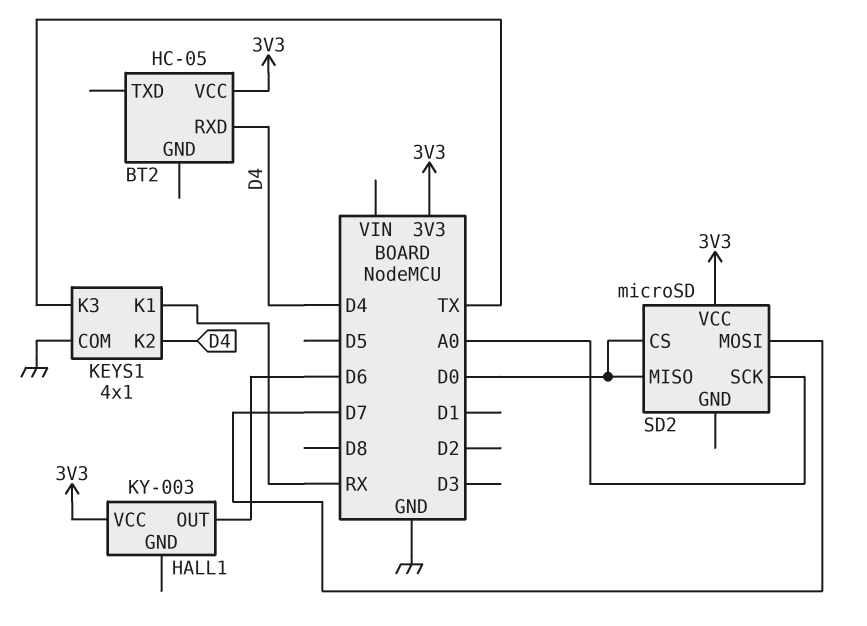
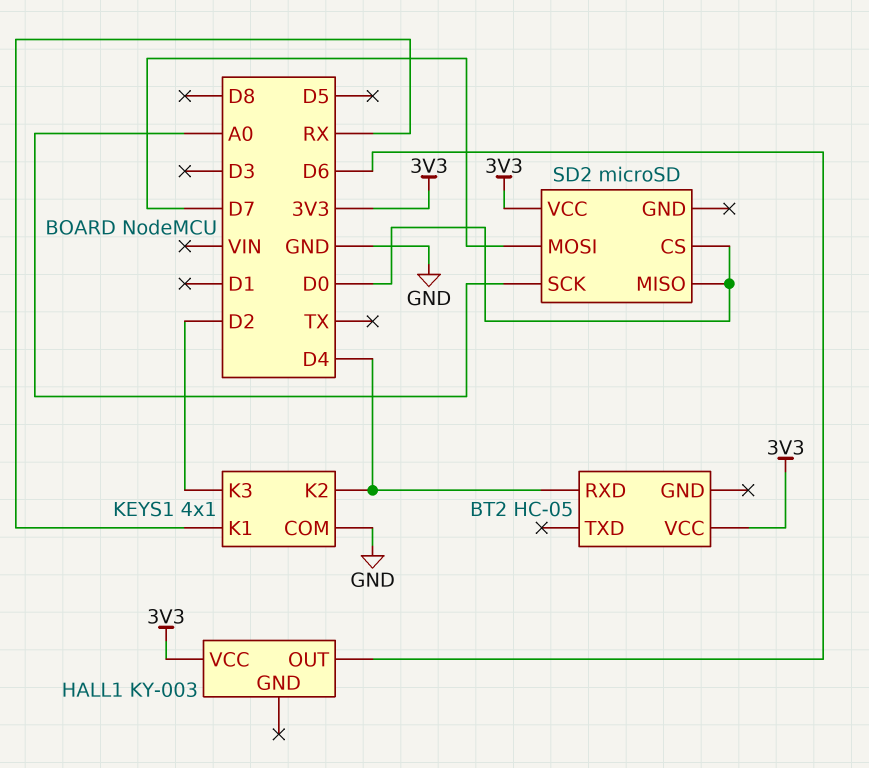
KEYS1 pin K3: TX -> D2

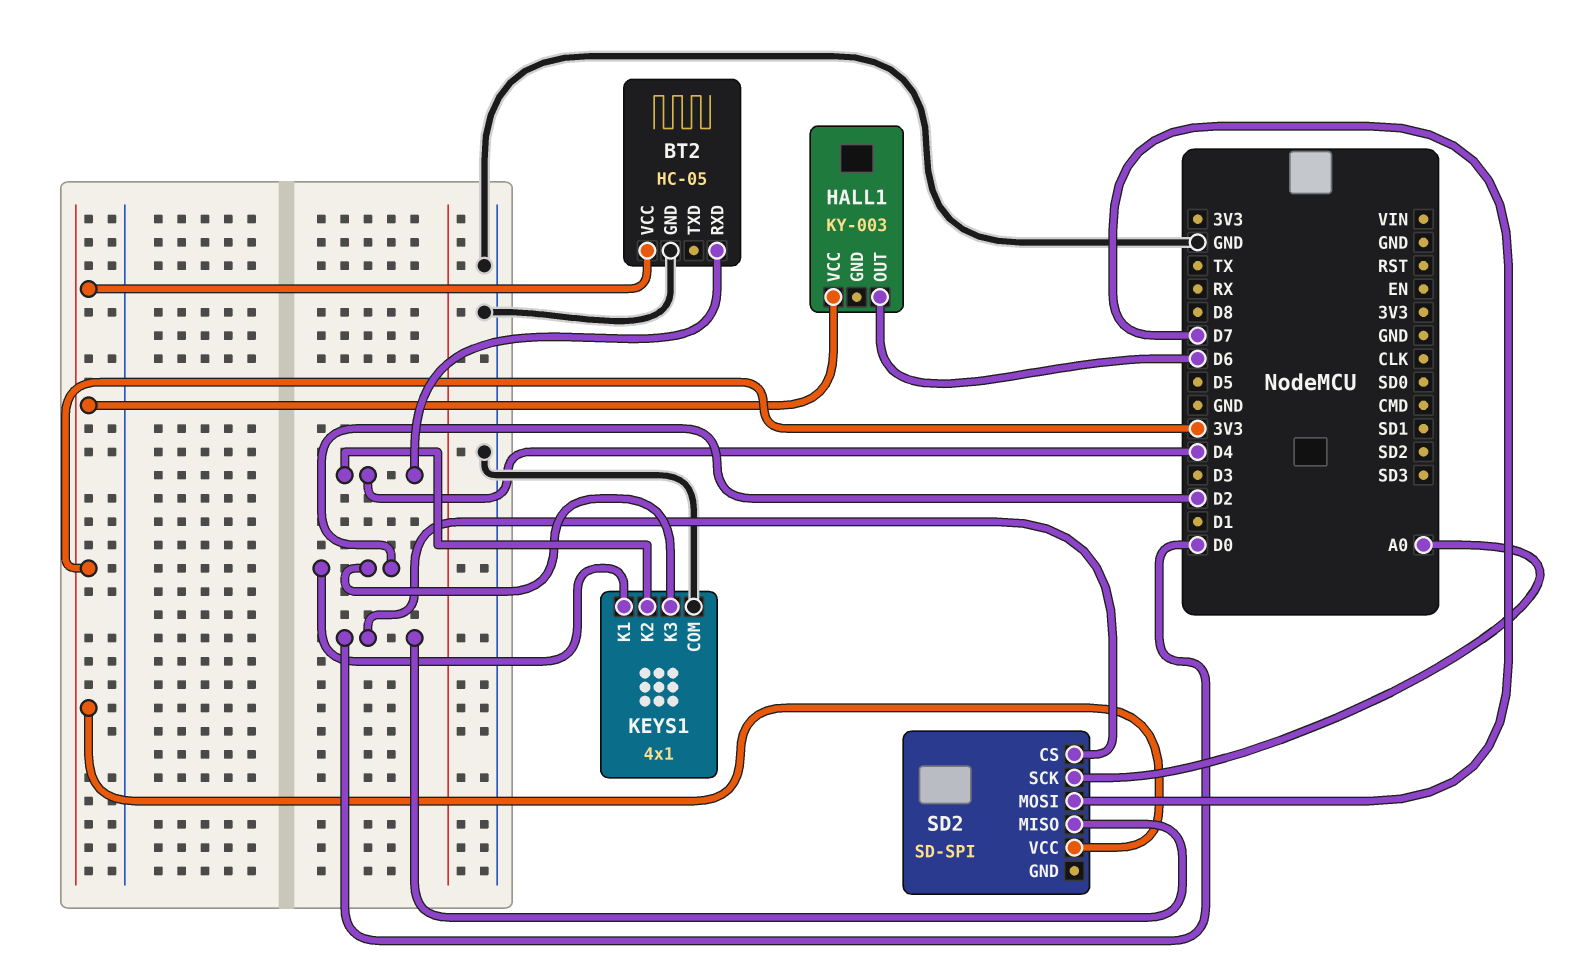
BT2 pin GND: none -> GND
KEYS1 pin K1: RX -> D2
SD2: microSD -> SD-SPI

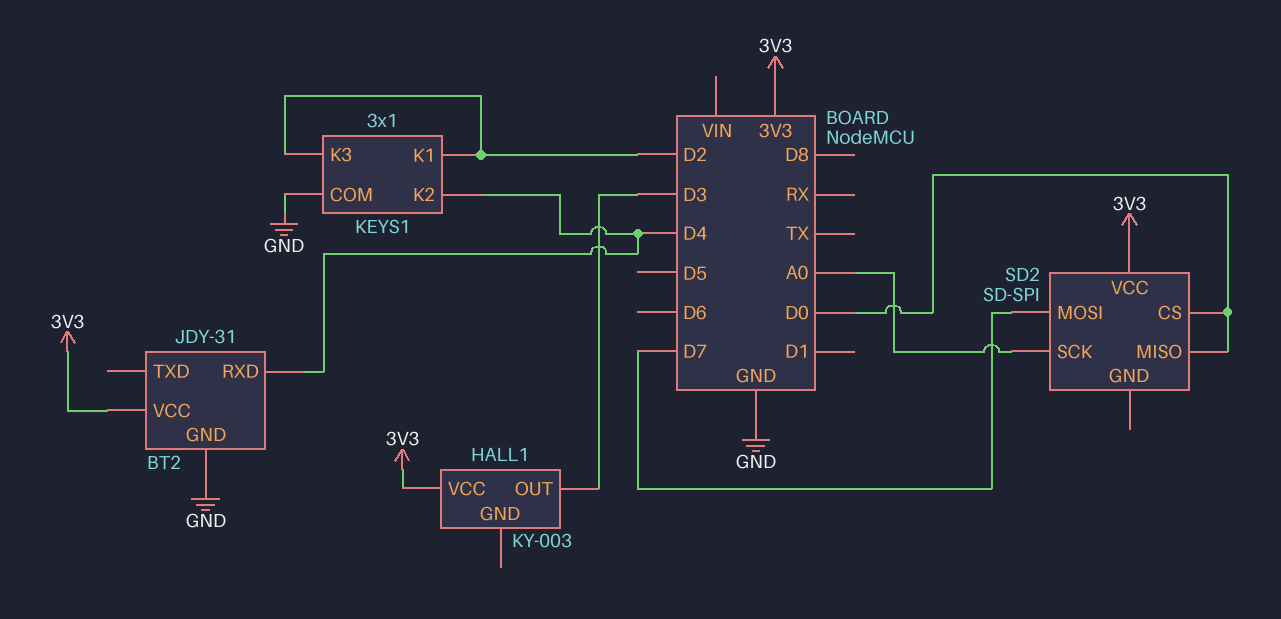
BT2: HC-05 -> JDY-31
HALL1 pin OUT: D6 -> D3
KEYS1: 4x1 -> 3x1

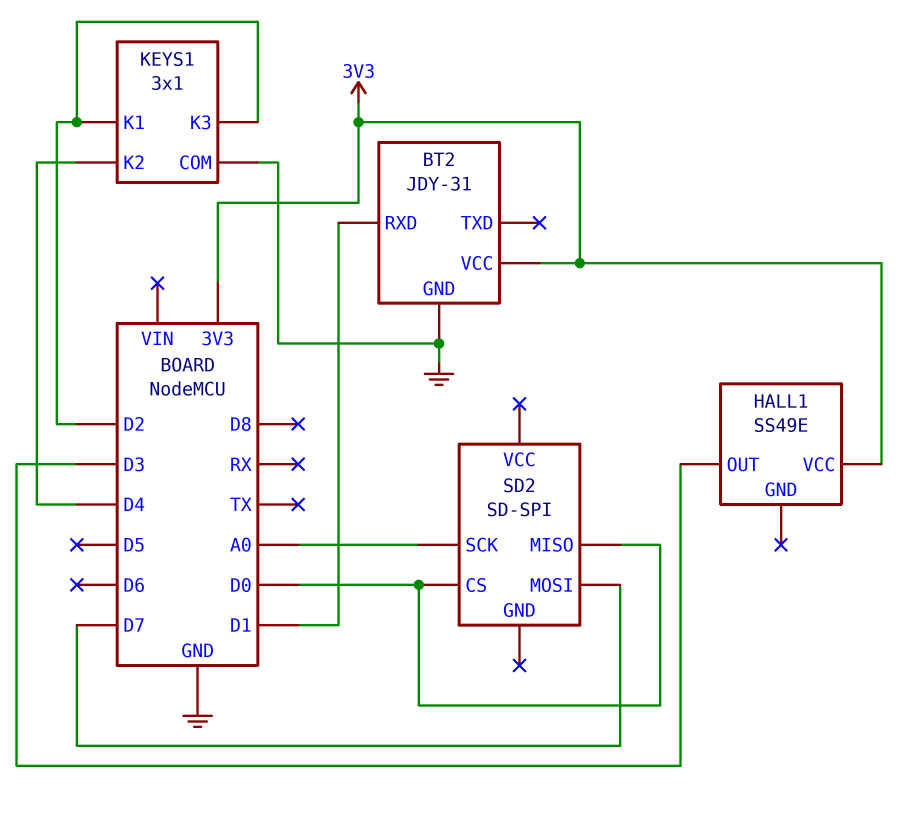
BT2 pin RXD: D4 -> D1
HALL1: KY-003 -> SS49E
SD2 pin VCC: 3V3 -> none

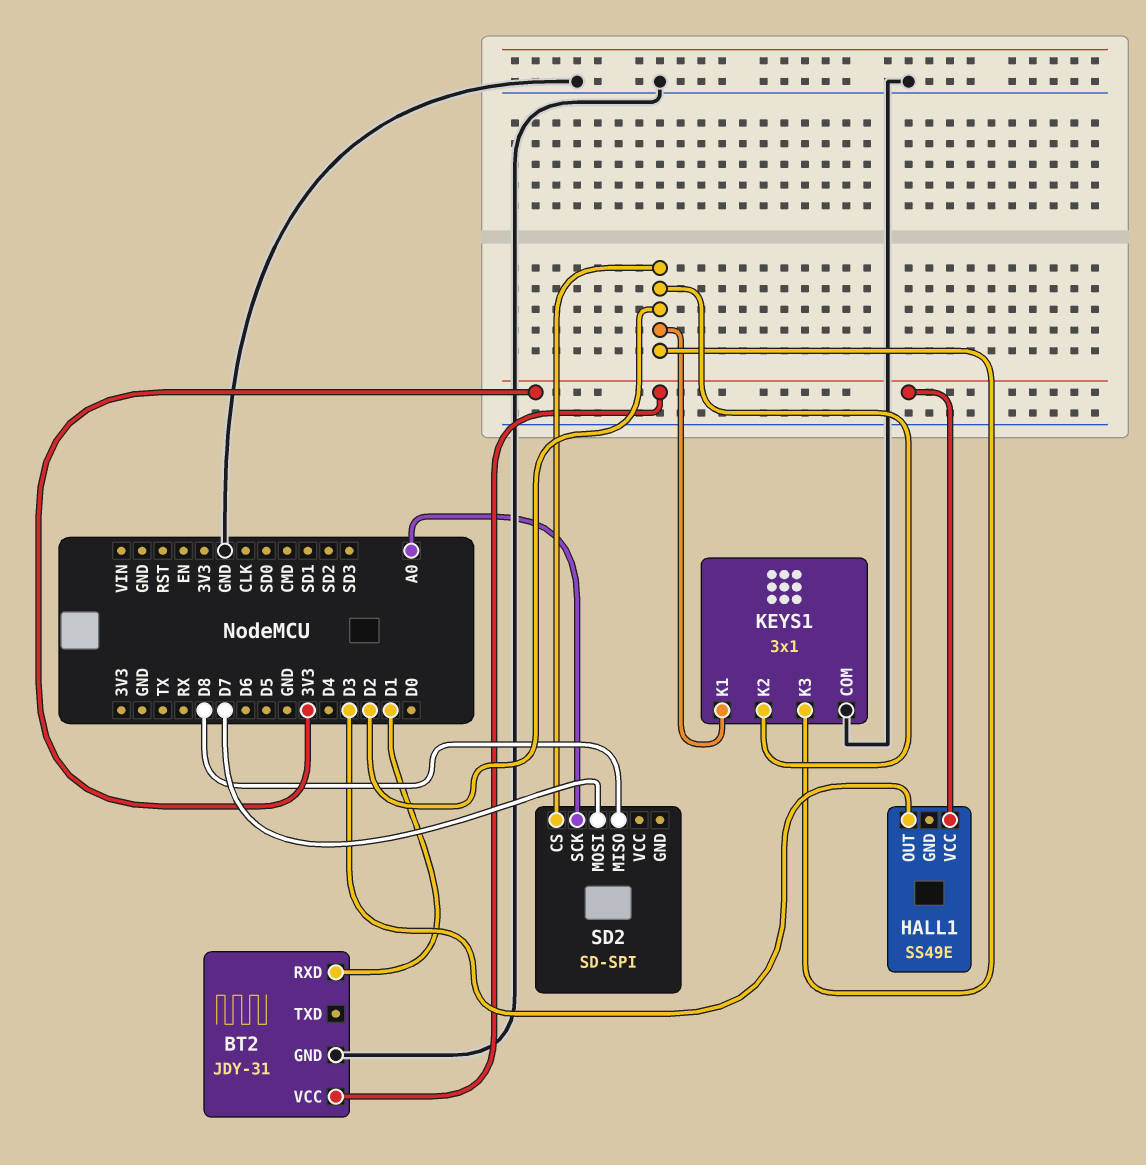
KEYS1 pin K2: D4 -> D2
SD2 pin CS: D0 -> D2
SD2 pin MISO: D0 -> D8

